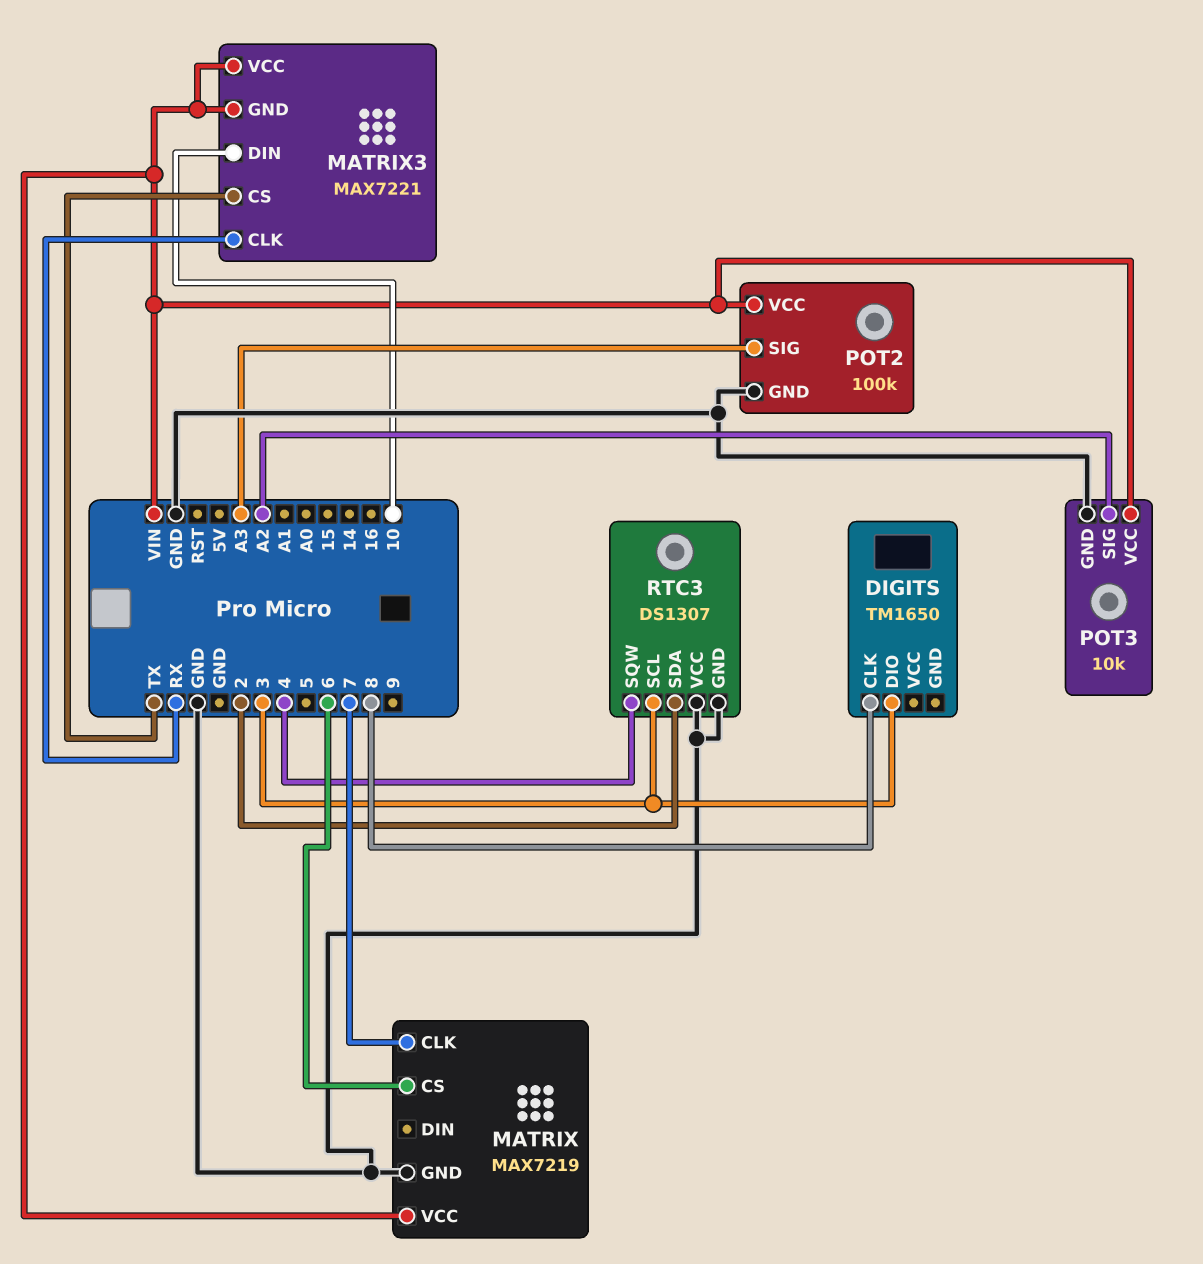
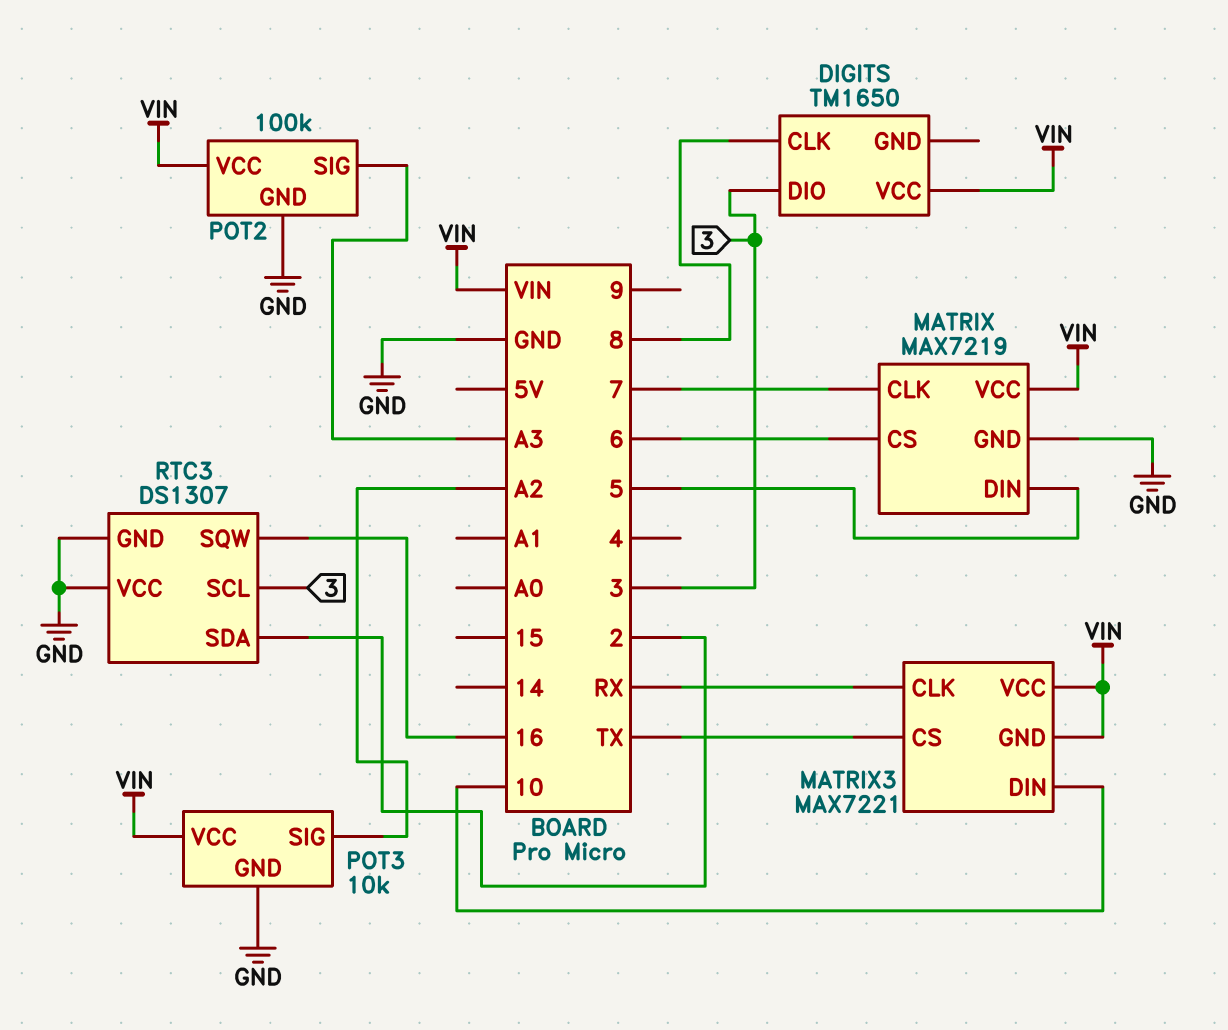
DIGITS pin VCC: none -> VIN
MATRIX pin DIN: none -> 5
RTC3 pin SQW: 4 -> 16

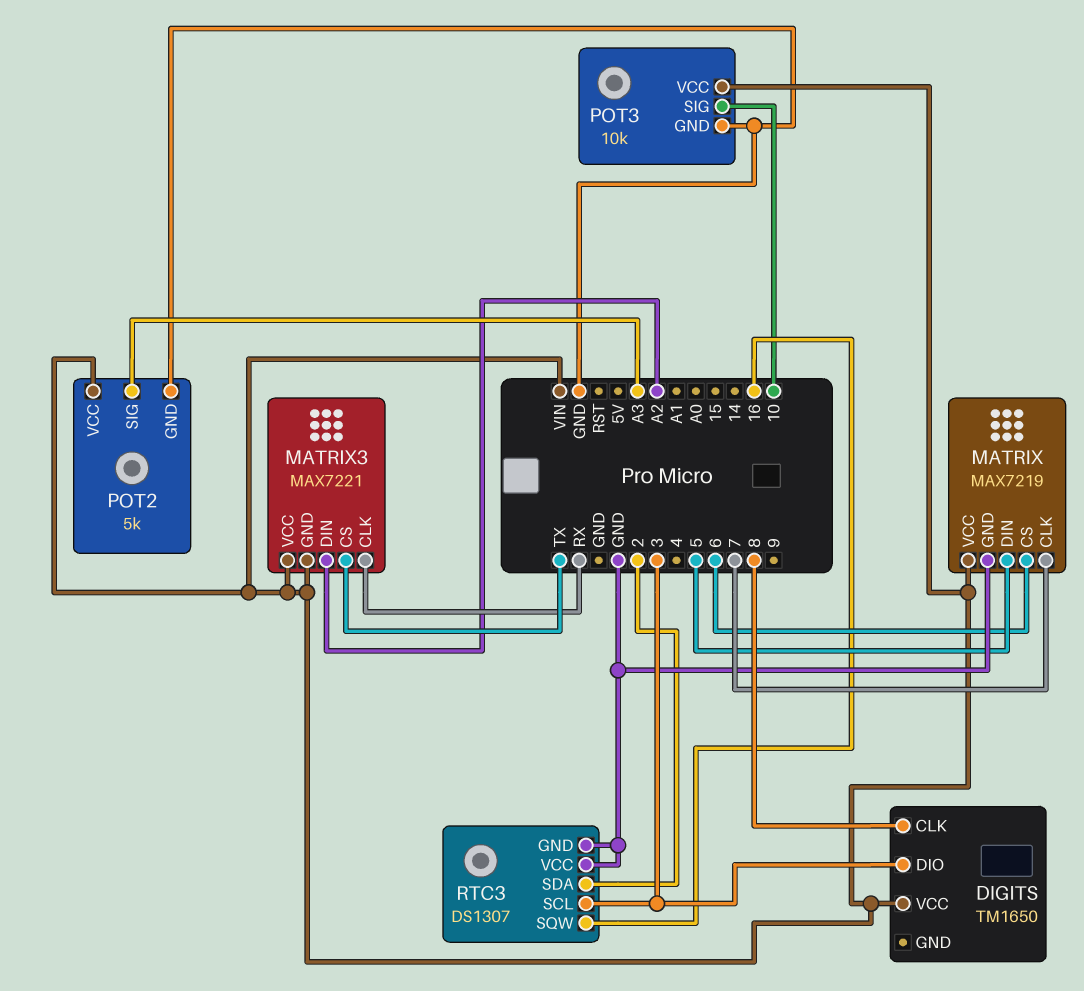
MATRIX3 pin DIN: 10 -> A2
POT2: 100k -> 5k
POT3 pin SIG: A2 -> 10

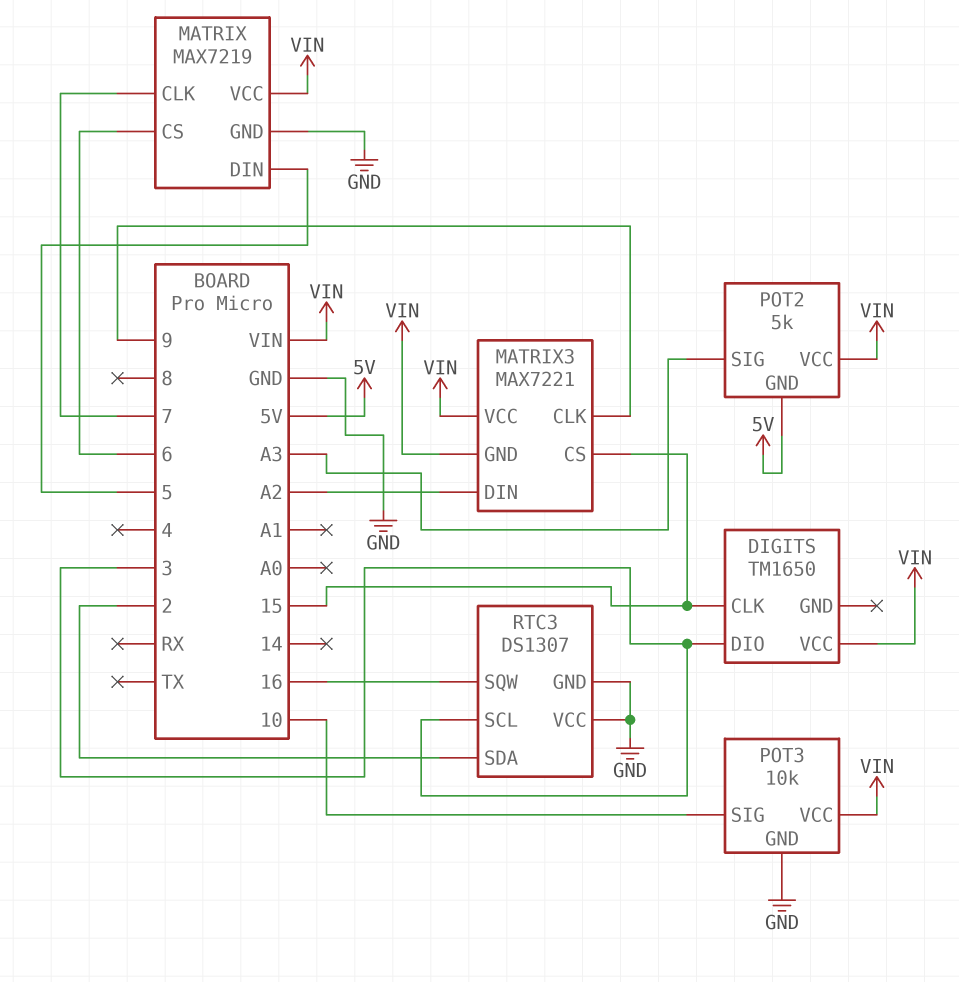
DIGITS pin CLK: 8 -> 15
MATRIX3 pin CLK: RX -> 9
MATRIX3 pin CS: TX -> 15
POT2 pin GND: GND -> 5V

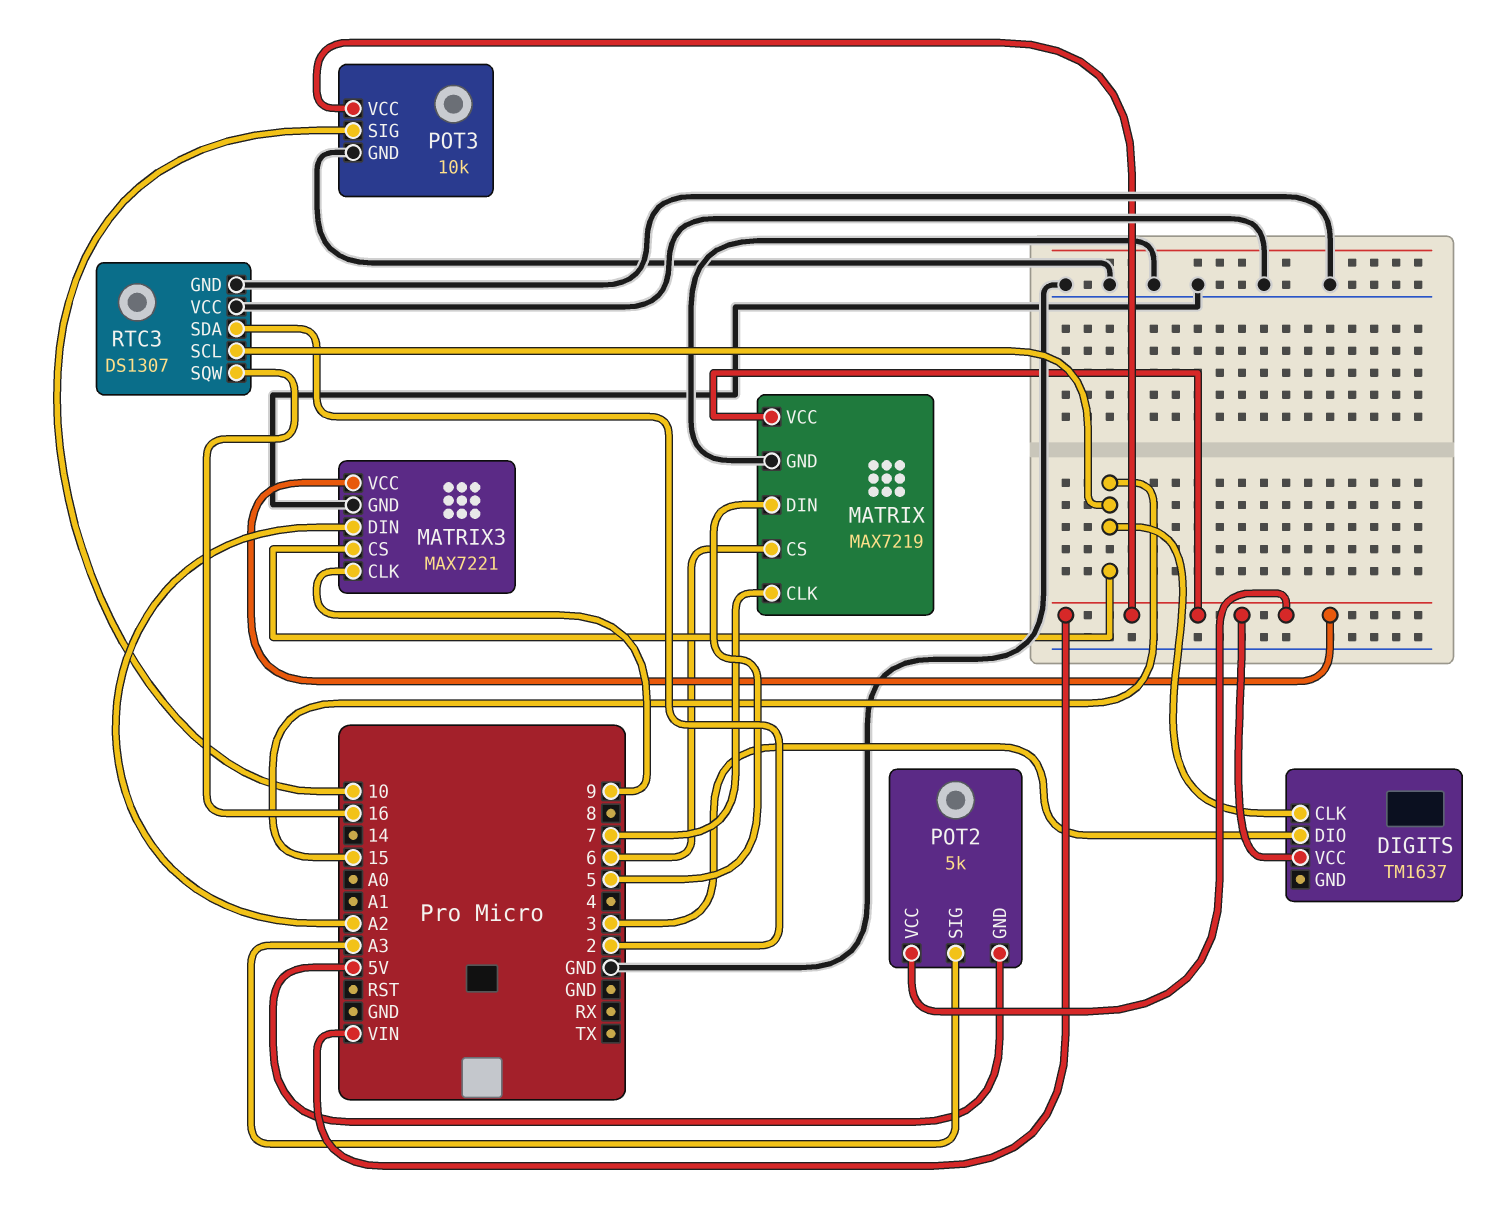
DIGITS: TM1650 -> TM1637
MATRIX3 pin GND: VIN -> GND
RTC3 pin SCL: 3 -> 15

